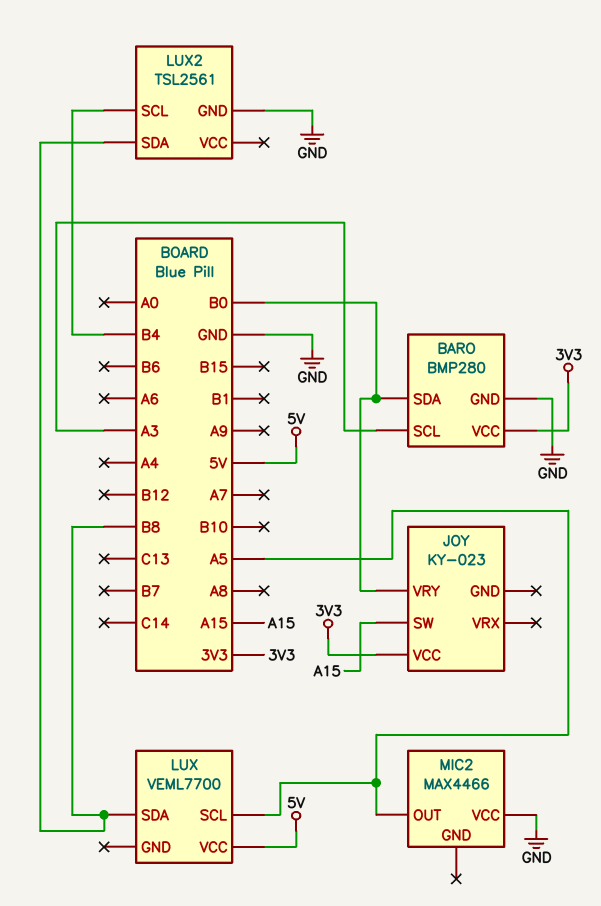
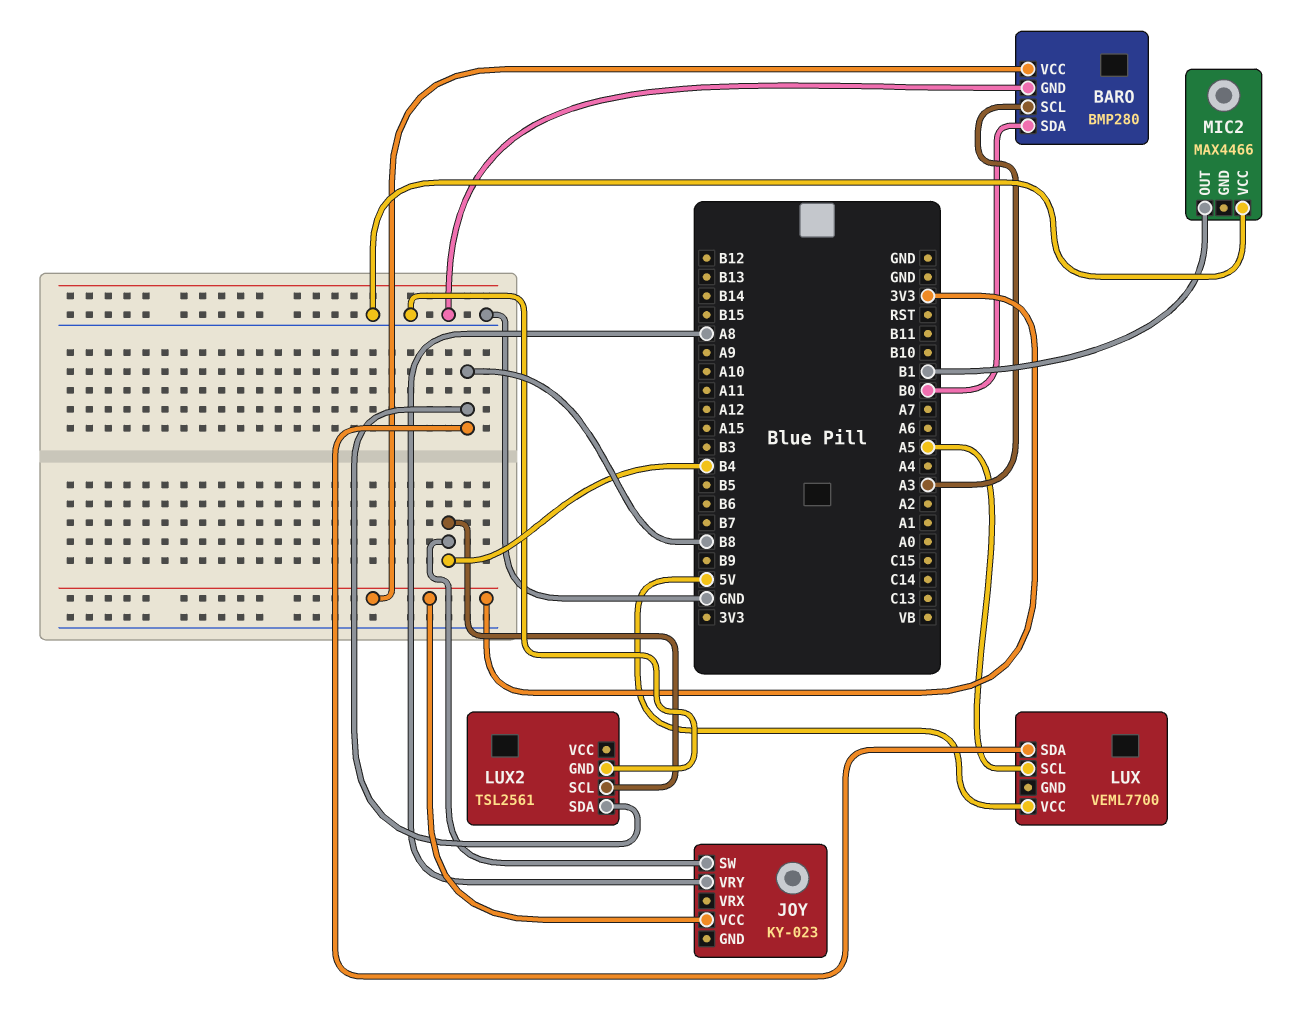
JOY pin SW: A15 -> B4
JOY pin VRY: B0 -> A8
MIC2 pin OUT: A5 -> B1

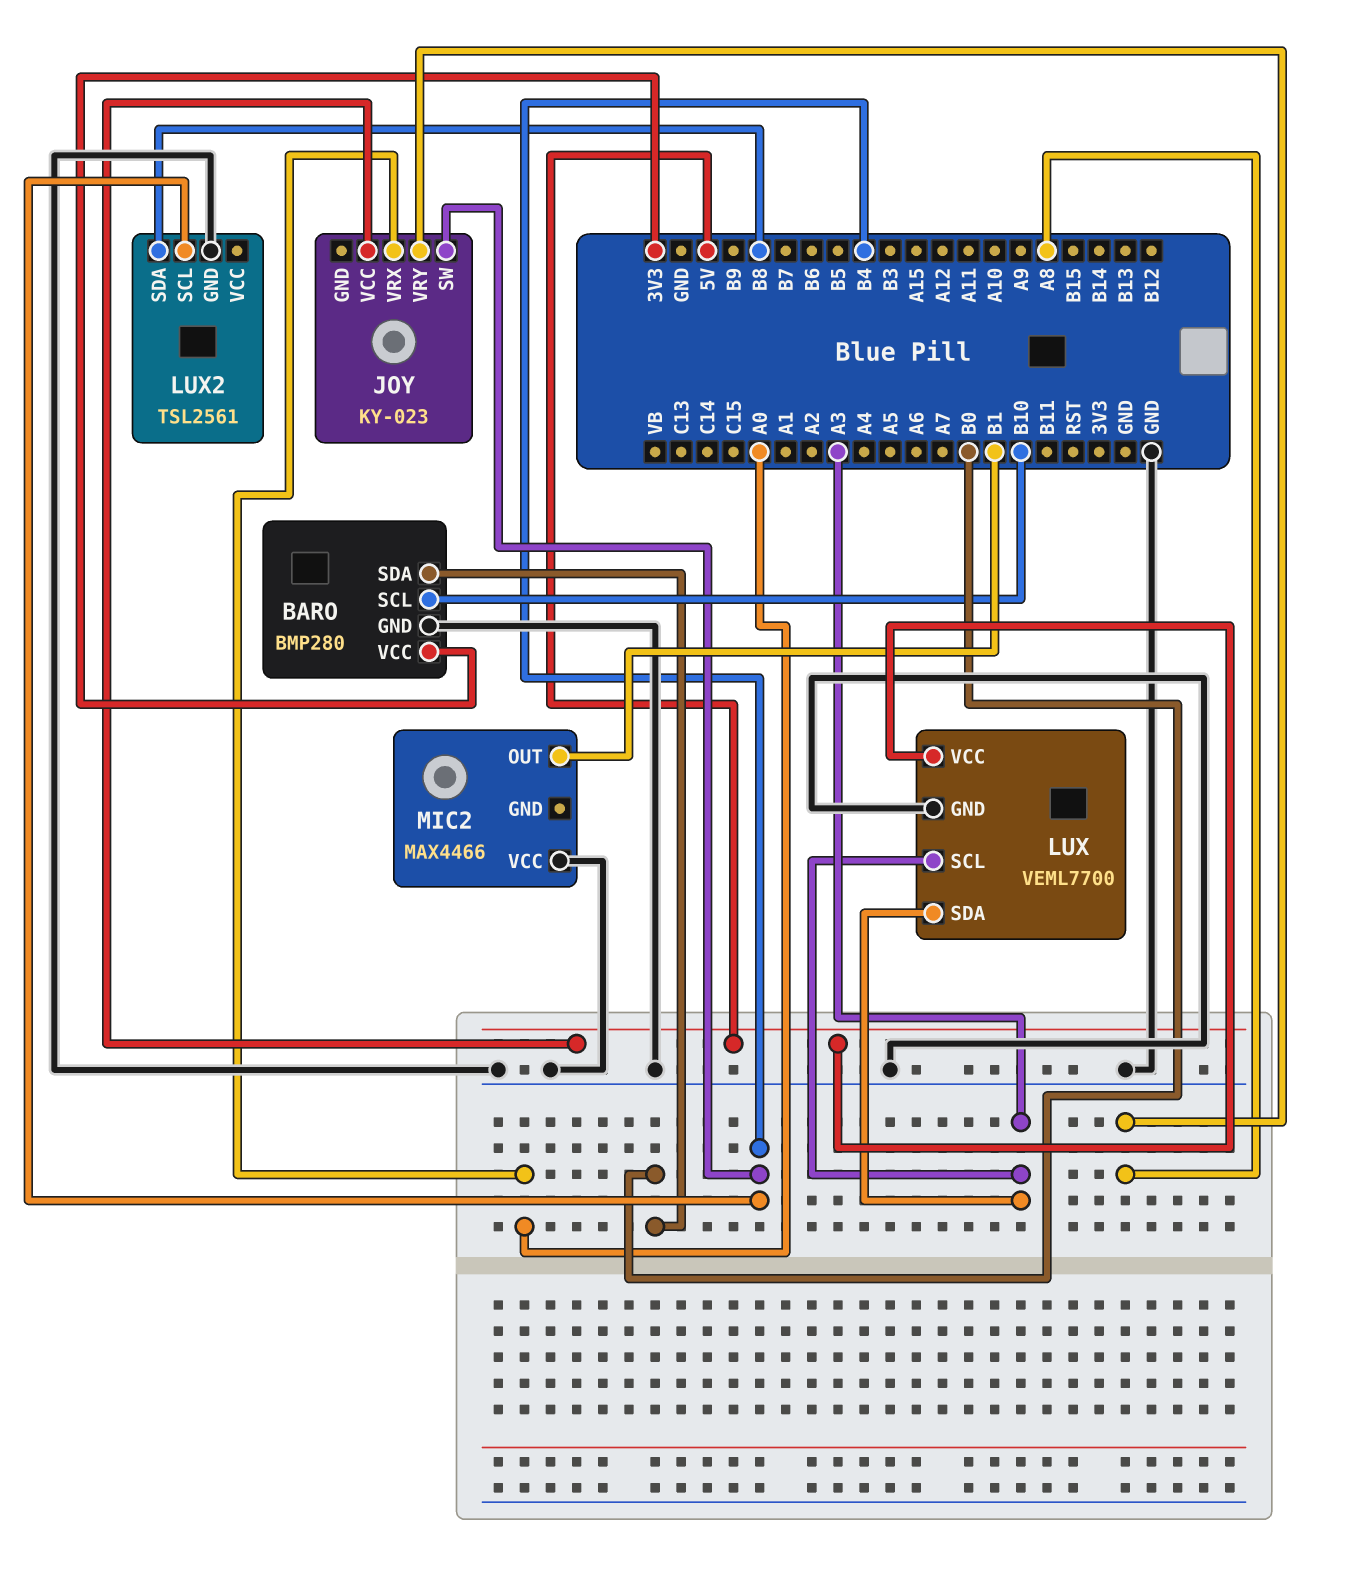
BARO pin SCL: A3 -> B10
JOY pin VCC: 3V3 -> 5V
JOY pin VRX: none -> A0
LUX pin GND: none -> GND
LUX pin SCL: A5 -> A3
LUX pin SDA: B8 -> A3

